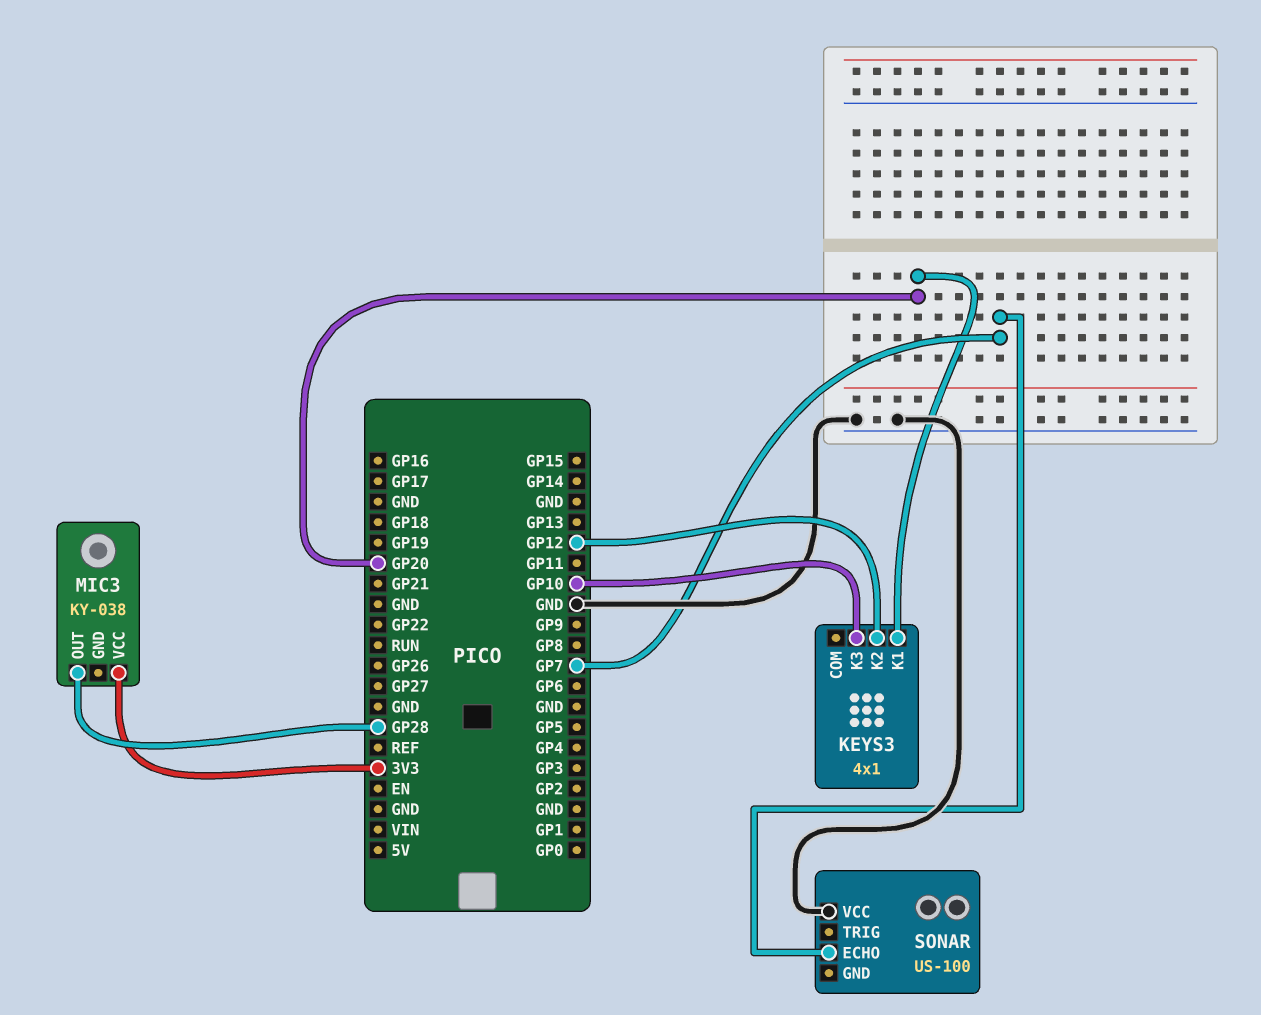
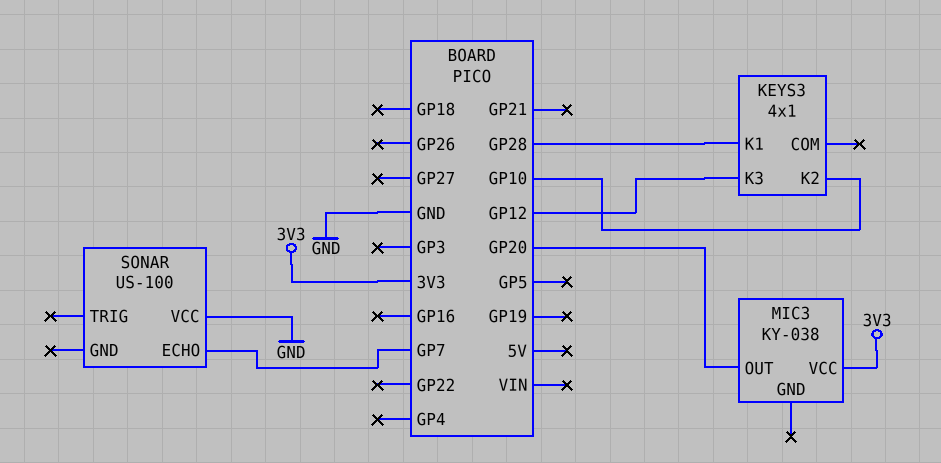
KEYS3 pin K1: GP20 -> GP28
KEYS3 pin K2: GP12 -> GP10
KEYS3 pin K3: GP10 -> GP12
MIC3 pin OUT: GP28 -> GP20

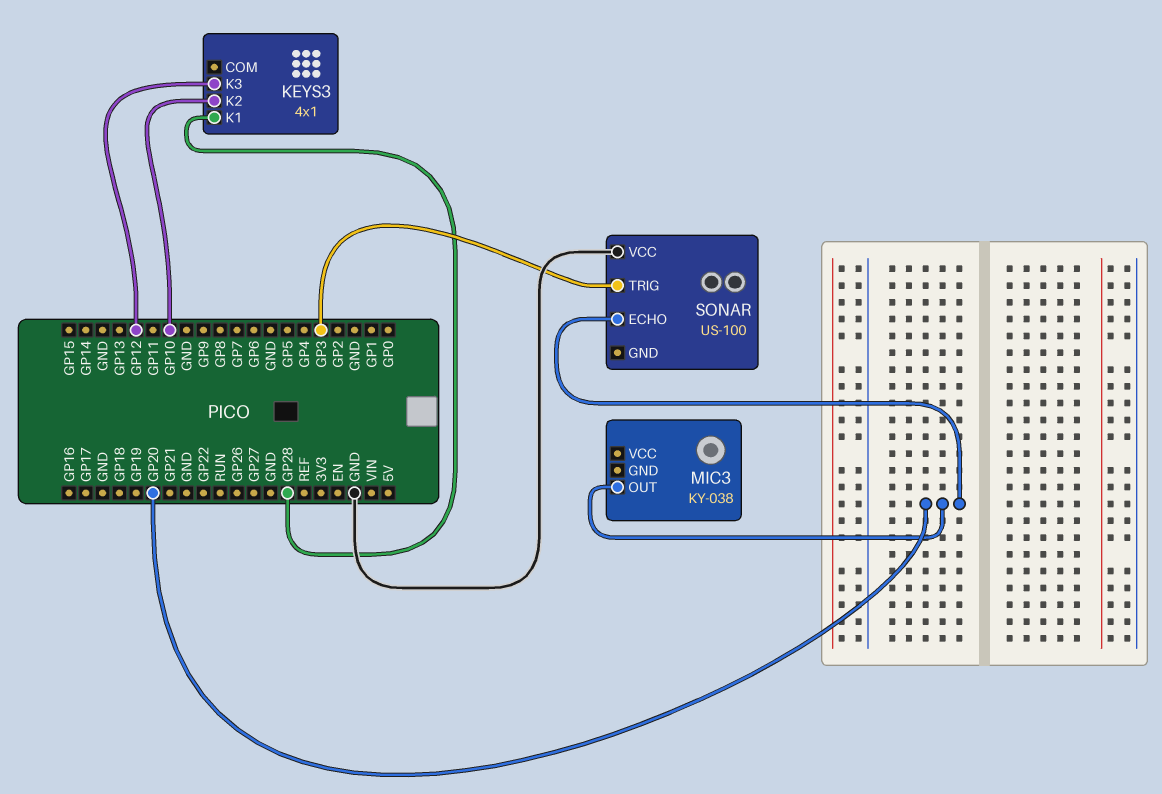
MIC3 pin VCC: 3V3 -> none
SONAR pin ECHO: GP7 -> GP20
SONAR pin TRIG: none -> GP3

